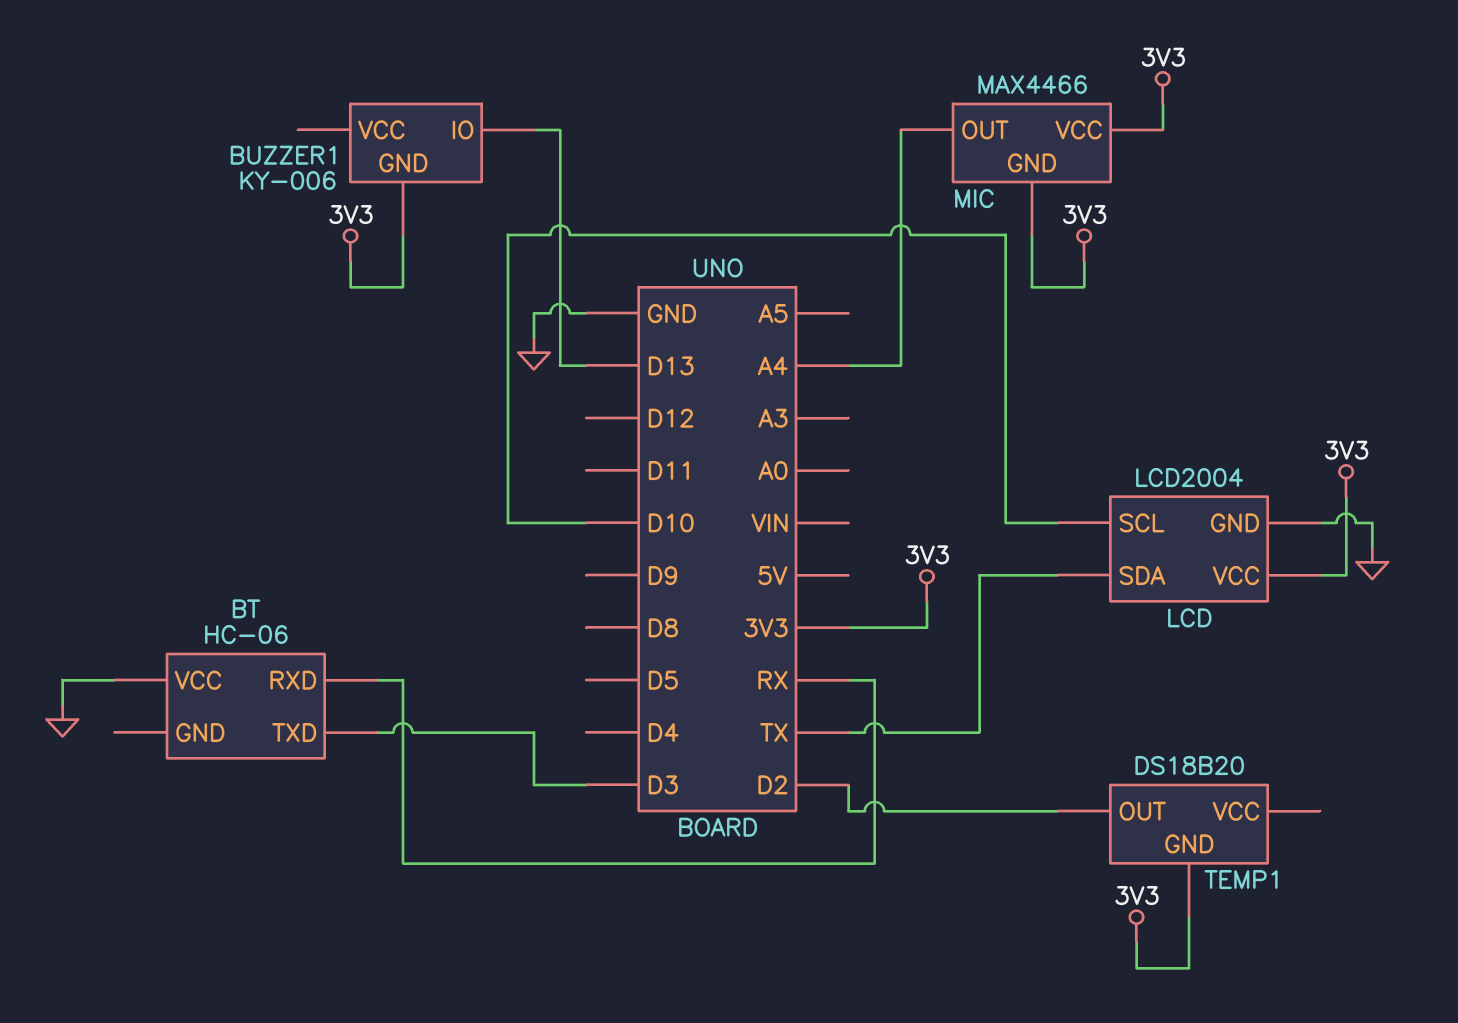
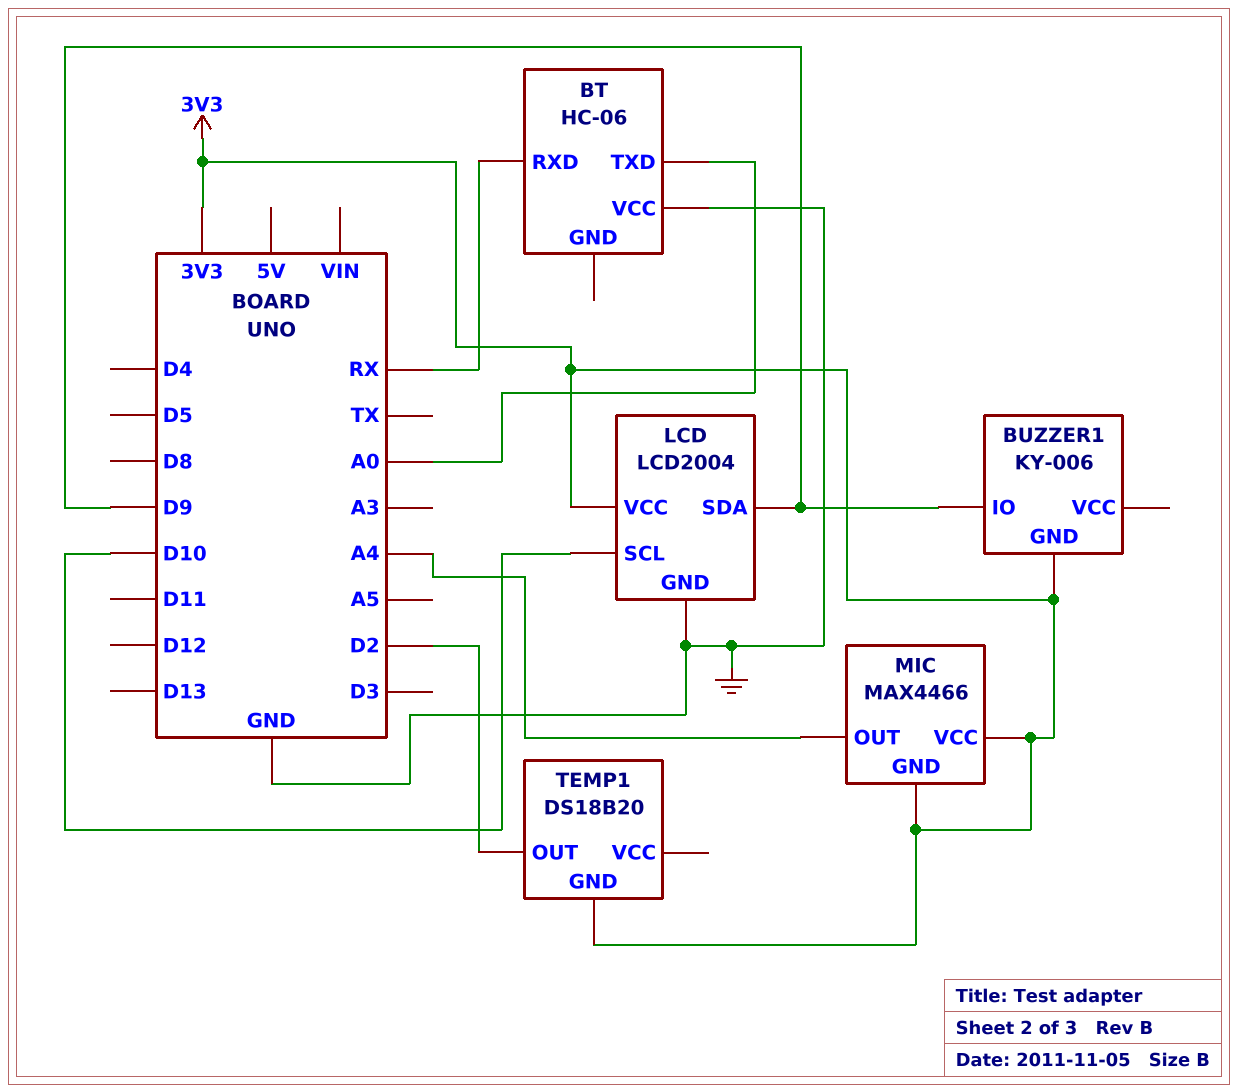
BT pin TXD: D3 -> A0
BUZZER1 pin IO: D13 -> D9
LCD pin SDA: TX -> D9

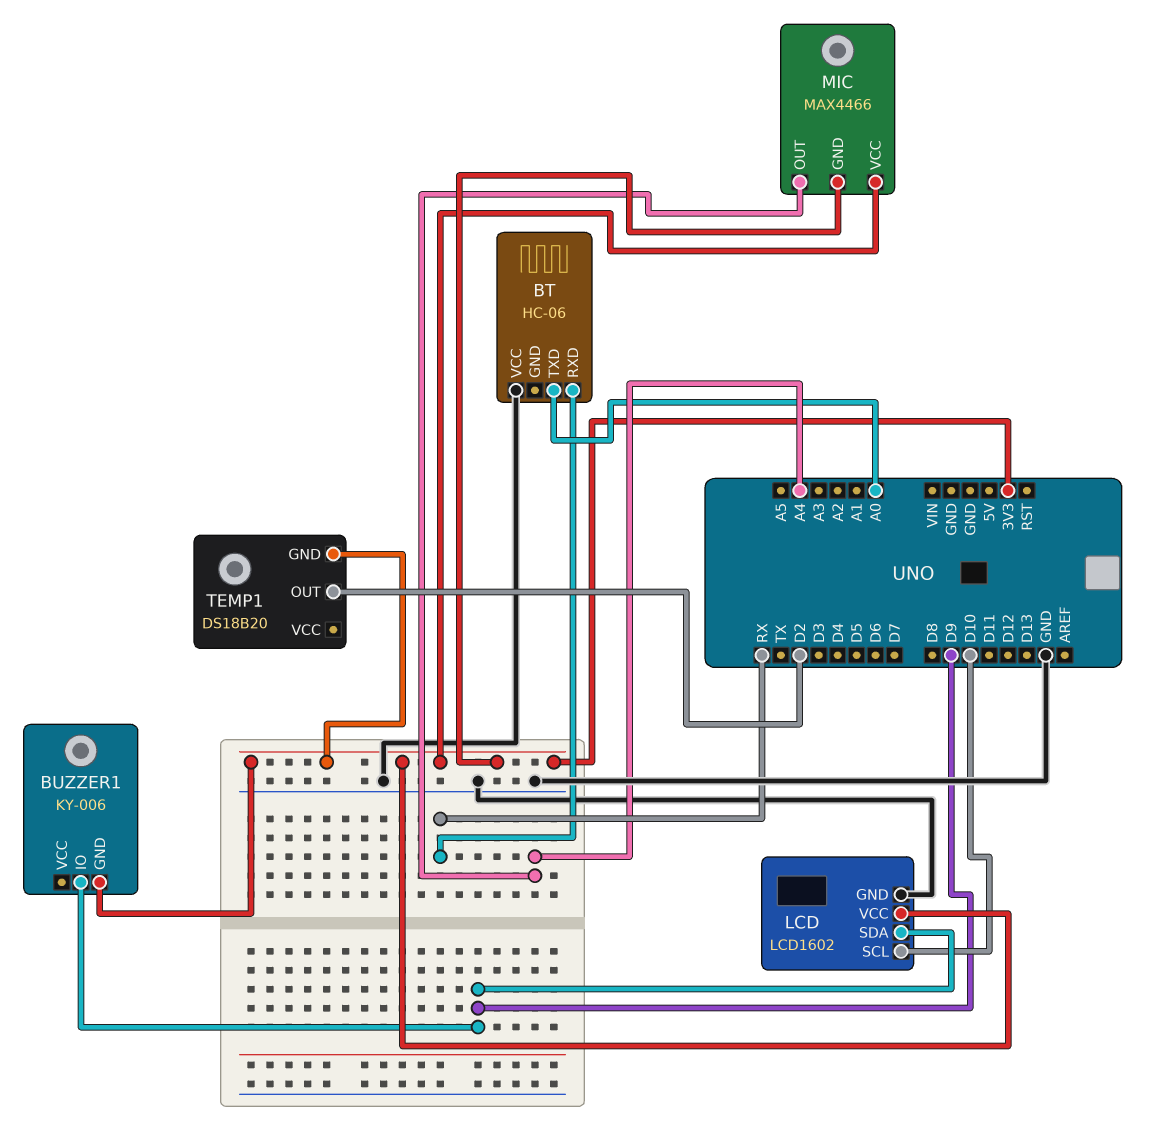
LCD: LCD2004 -> LCD1602

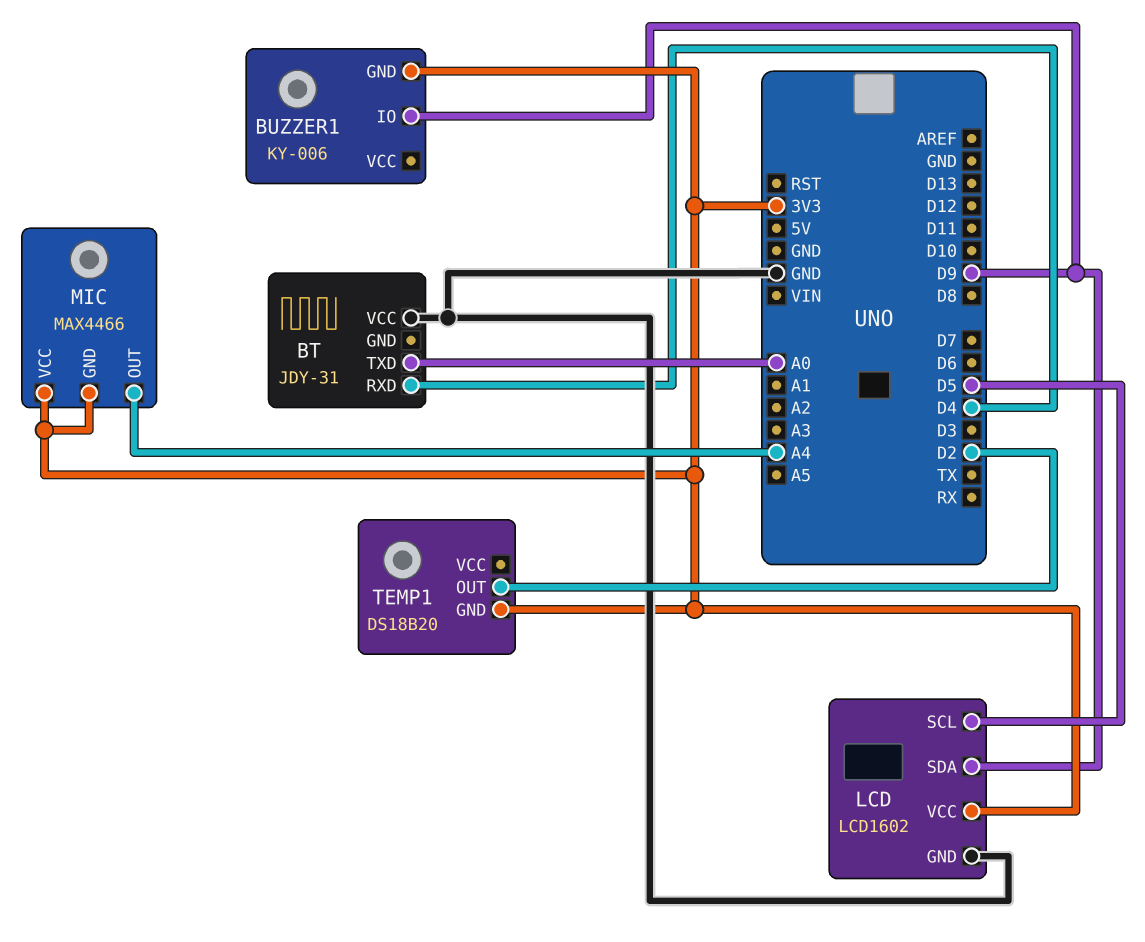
BT: HC-06 -> JDY-31
BT pin RXD: RX -> D4
LCD pin SCL: D10 -> D5

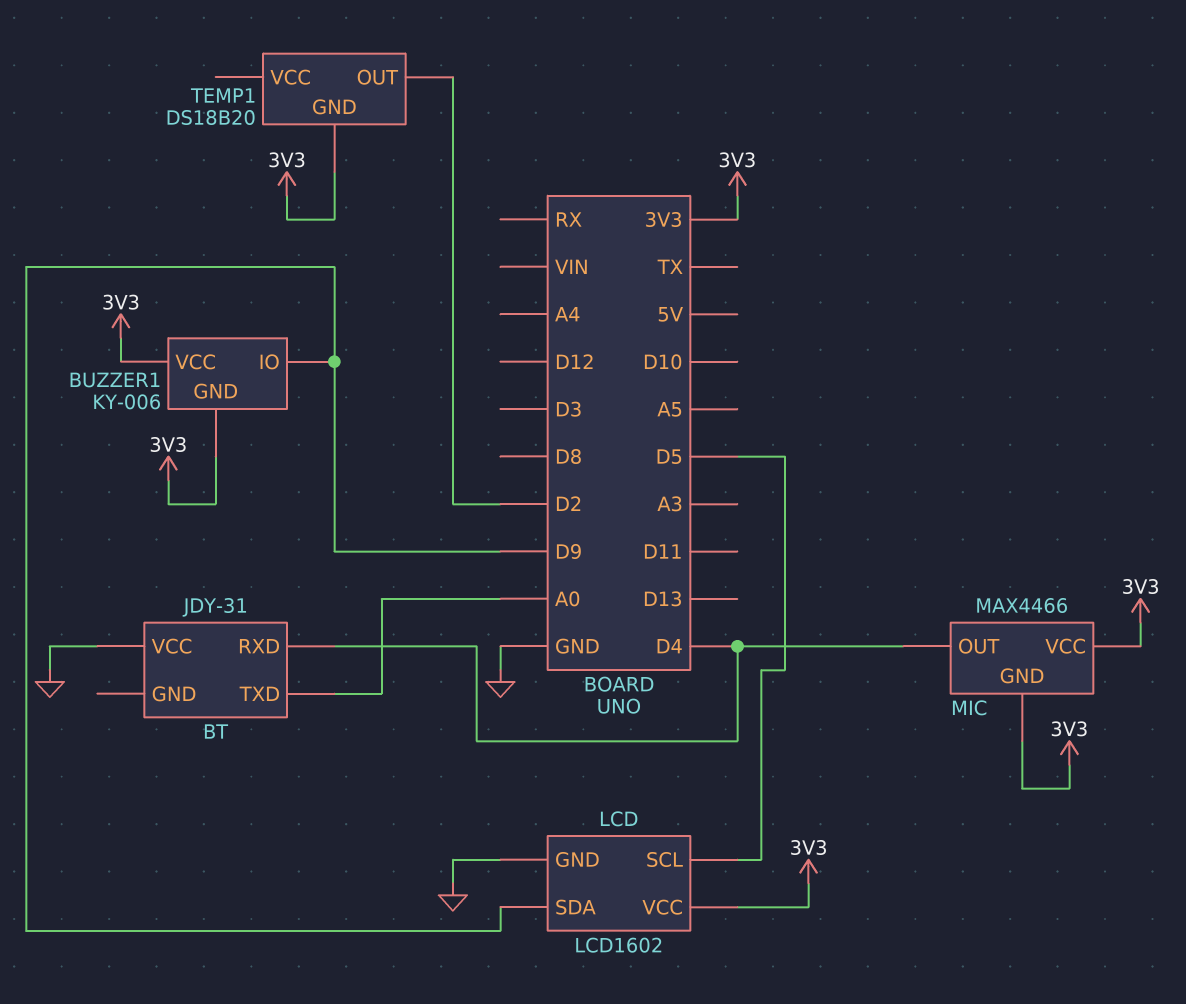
BUZZER1 pin VCC: none -> 3V3
MIC pin OUT: A4 -> D4

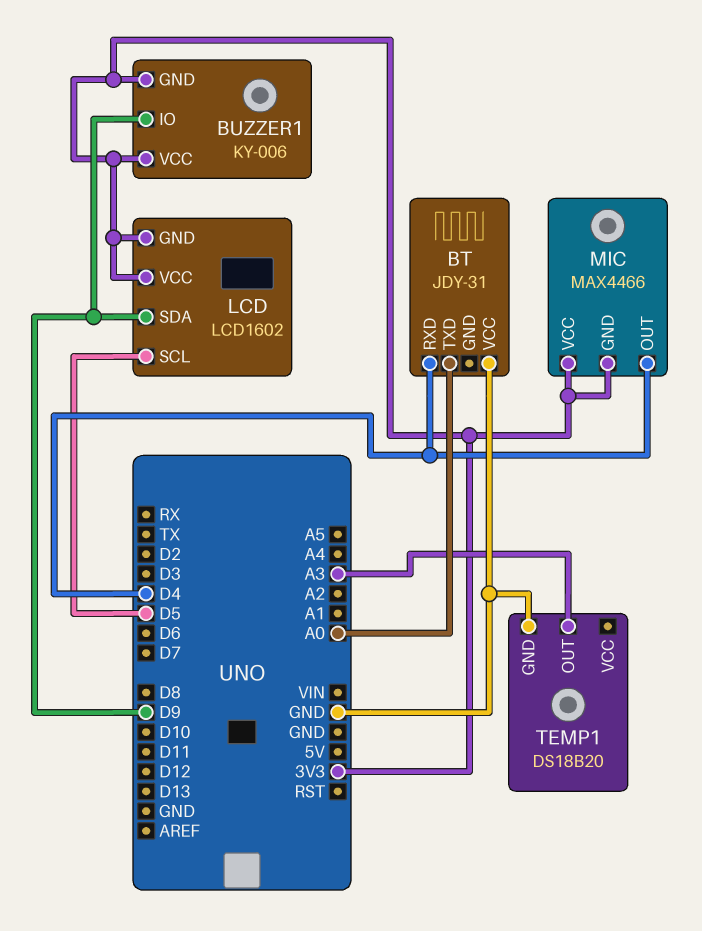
LCD pin GND: GND -> 3V3
TEMP1 pin GND: 3V3 -> GND
TEMP1 pin OUT: D2 -> A3

